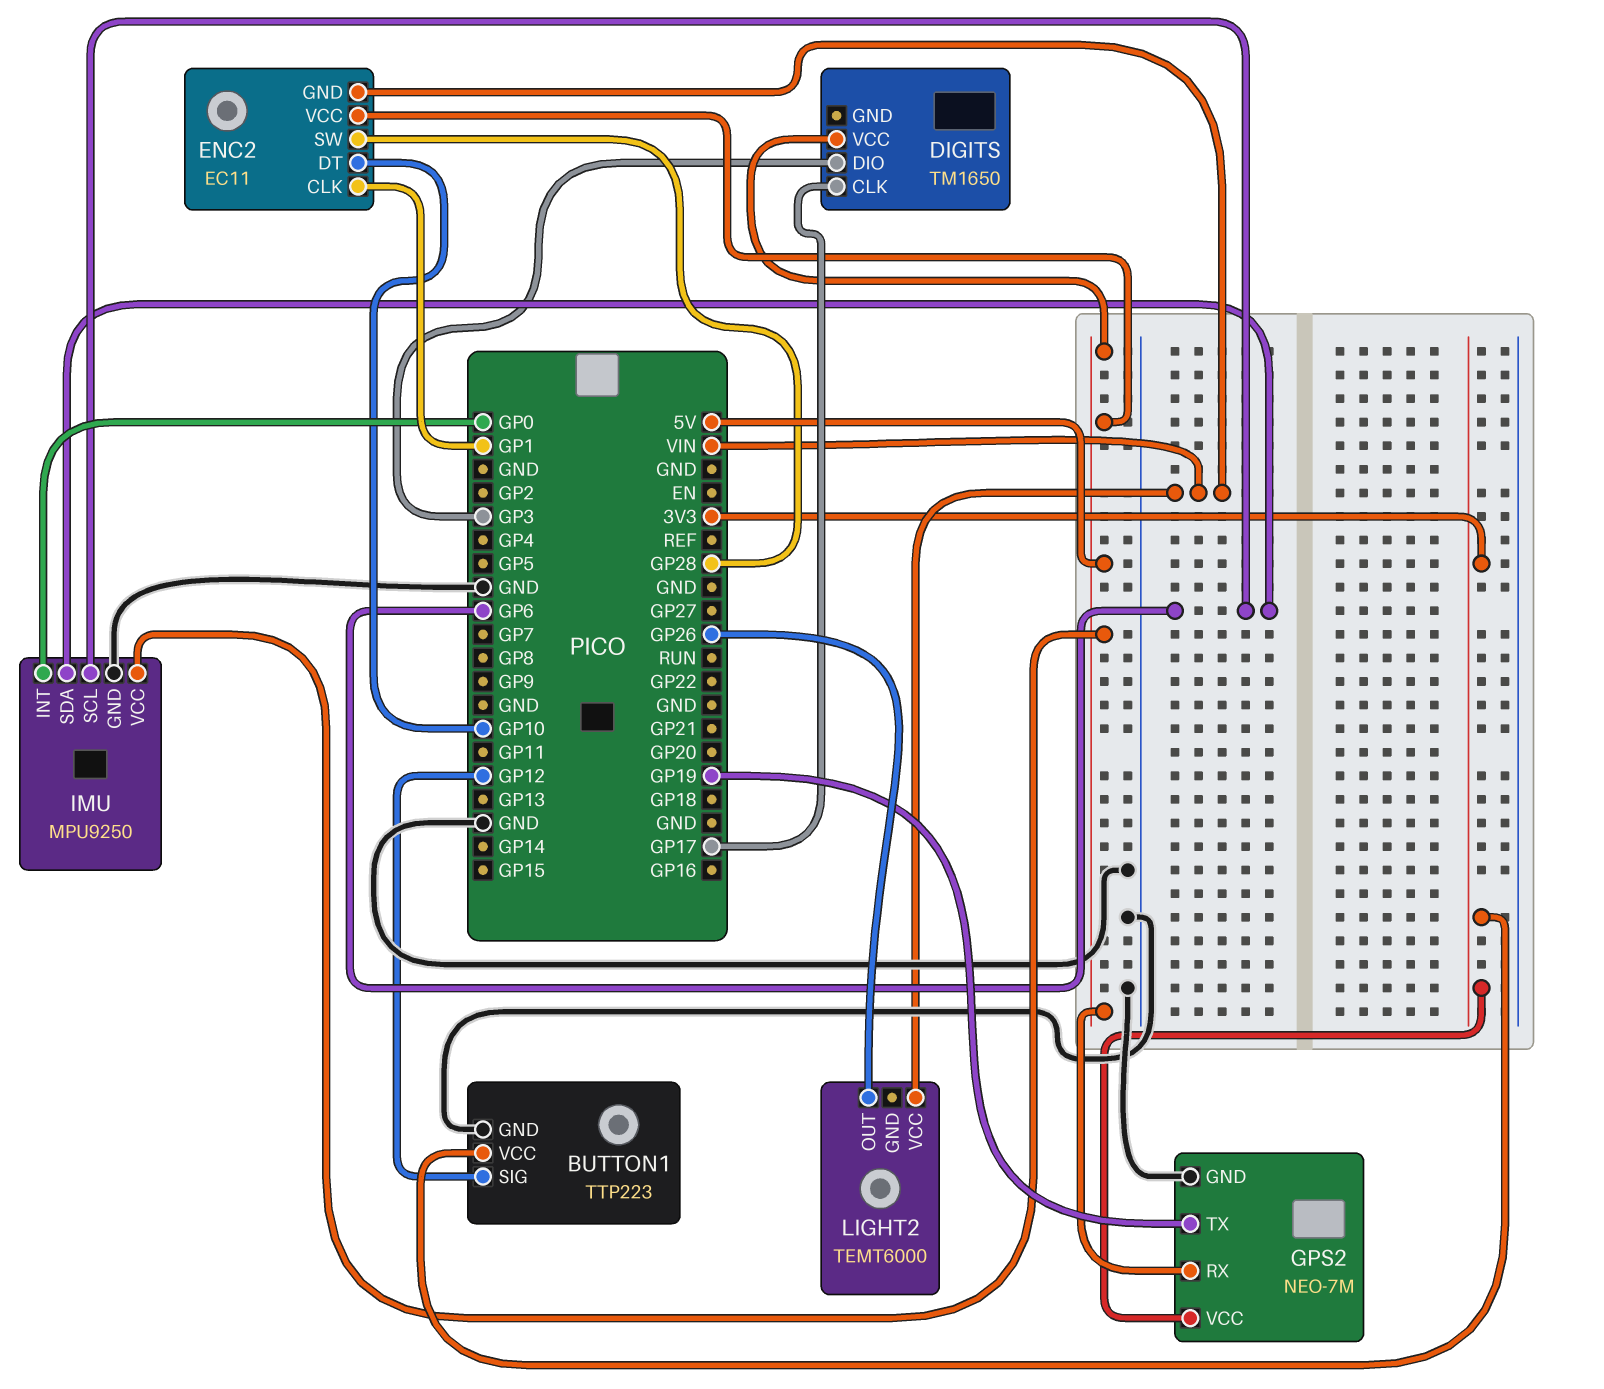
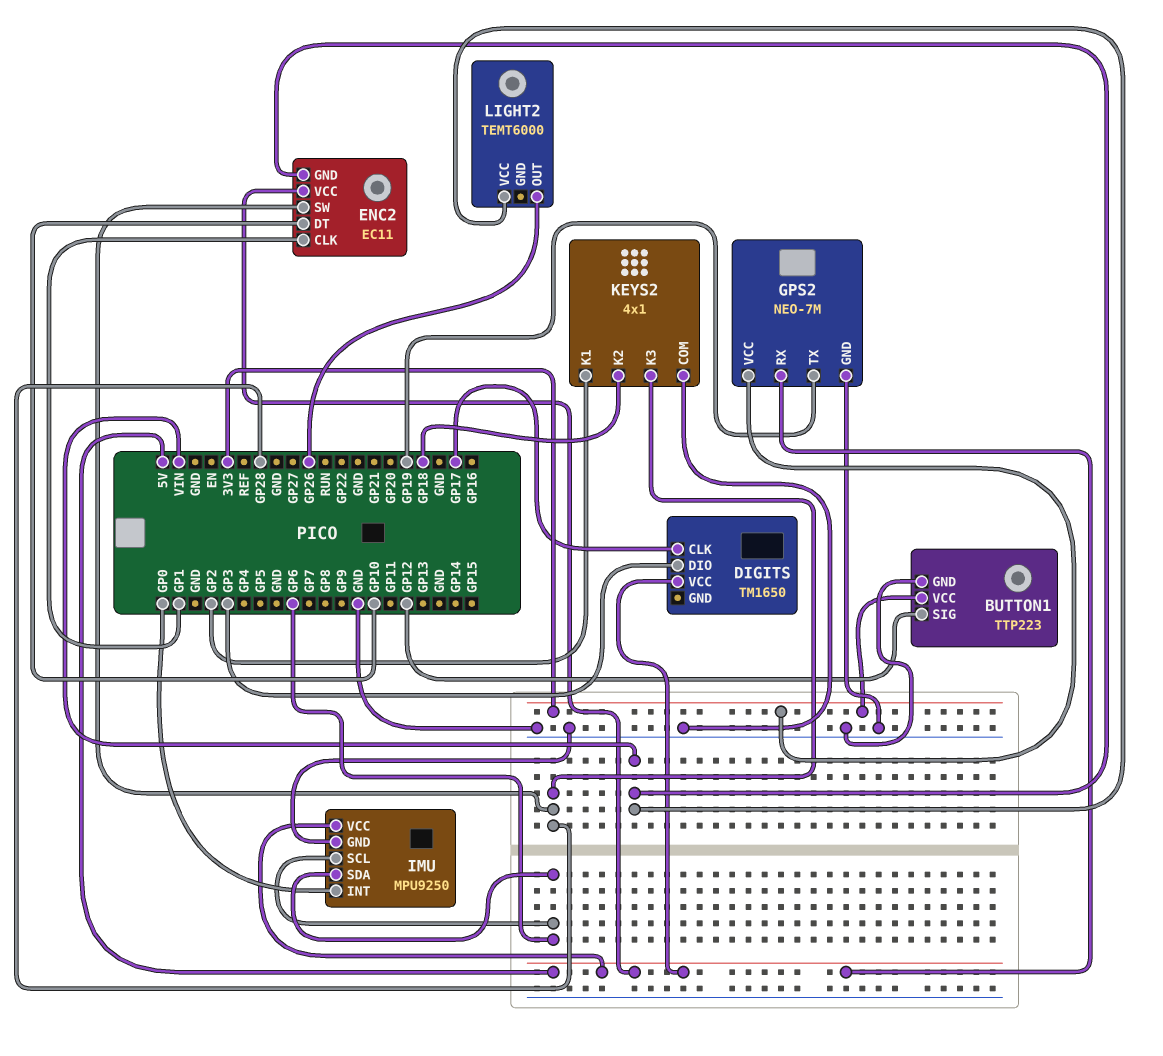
KEYS2: none -> 4x1
KEYS2 pin COM: none -> GND
KEYS2 pin K1: none -> GP2
KEYS2 pin K2: none -> GP18
KEYS2 pin K3: none -> GP28

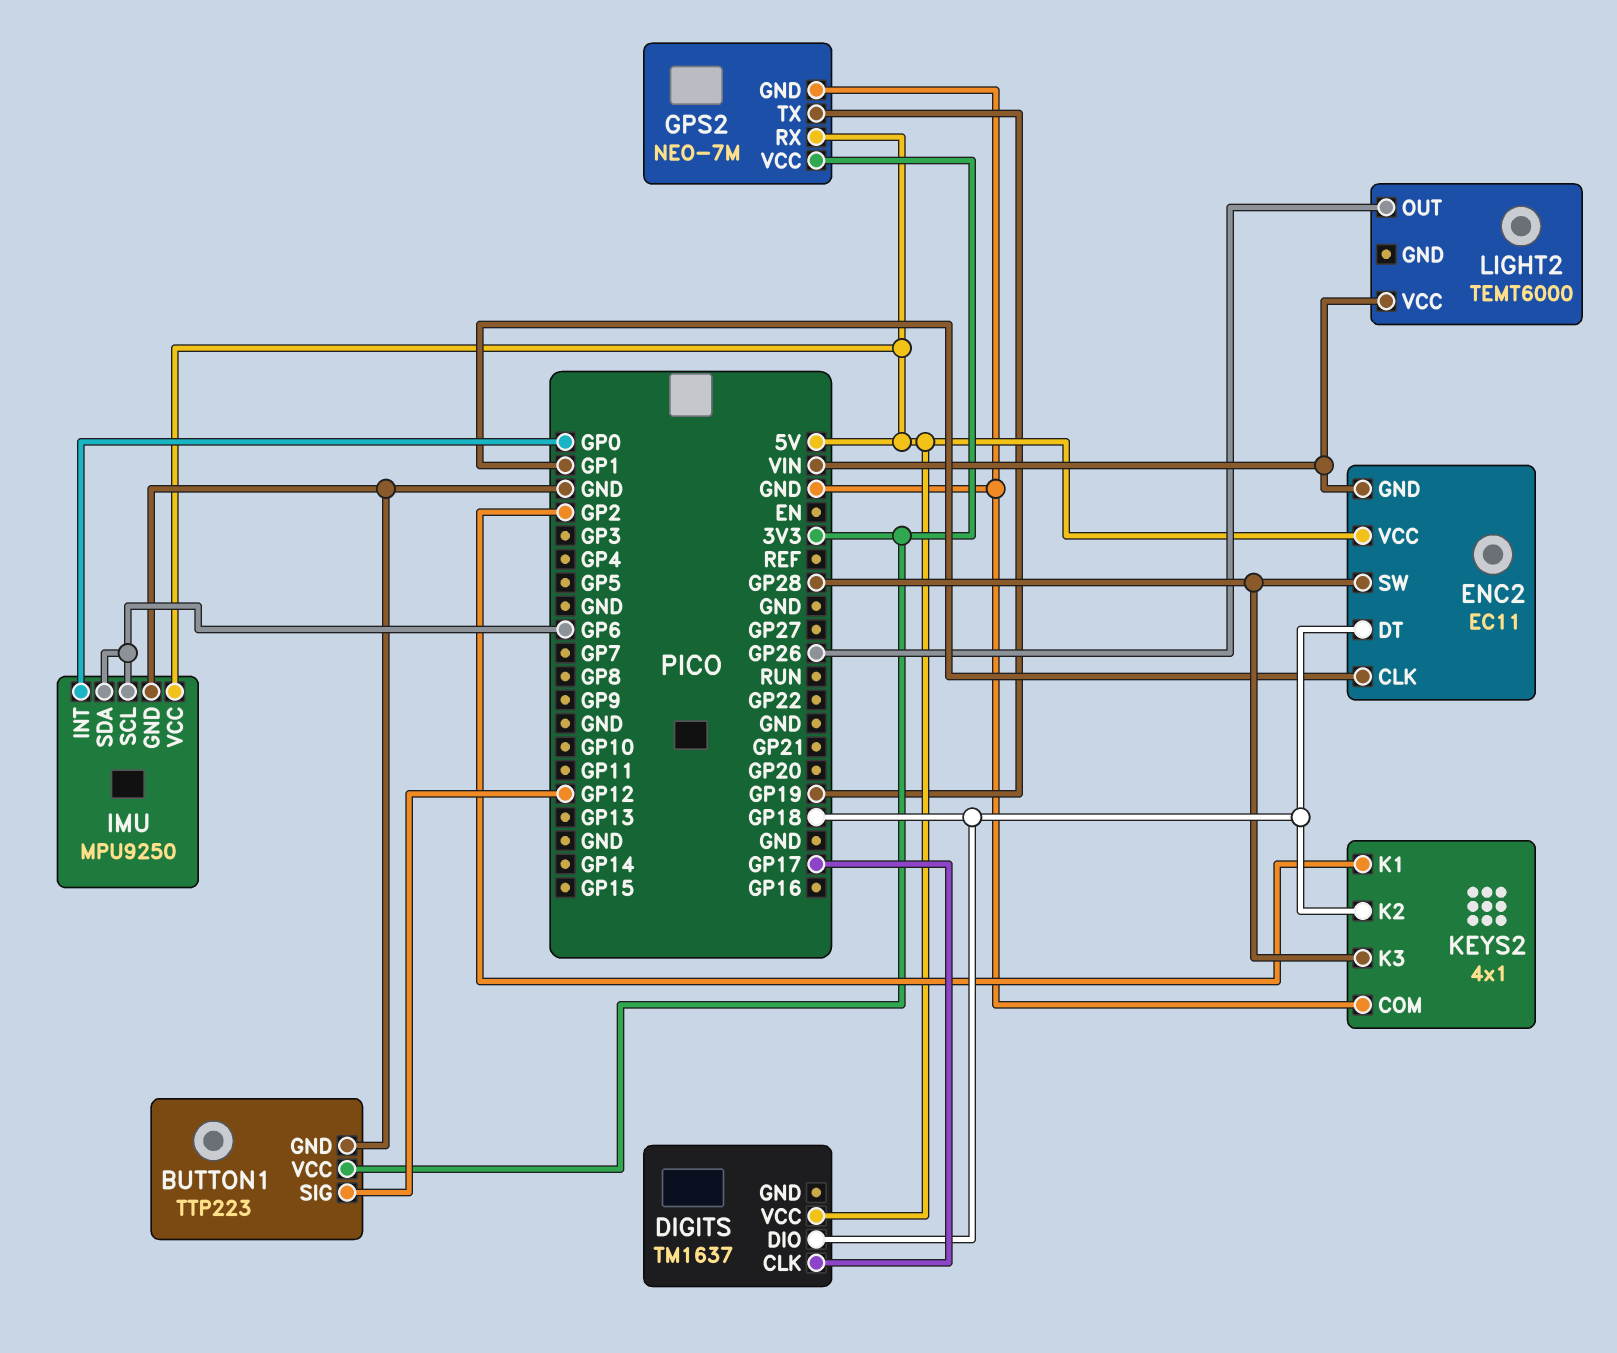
DIGITS: TM1650 -> TM1637
DIGITS pin DIO: GP3 -> GP18
ENC2 pin DT: GP10 -> GP18

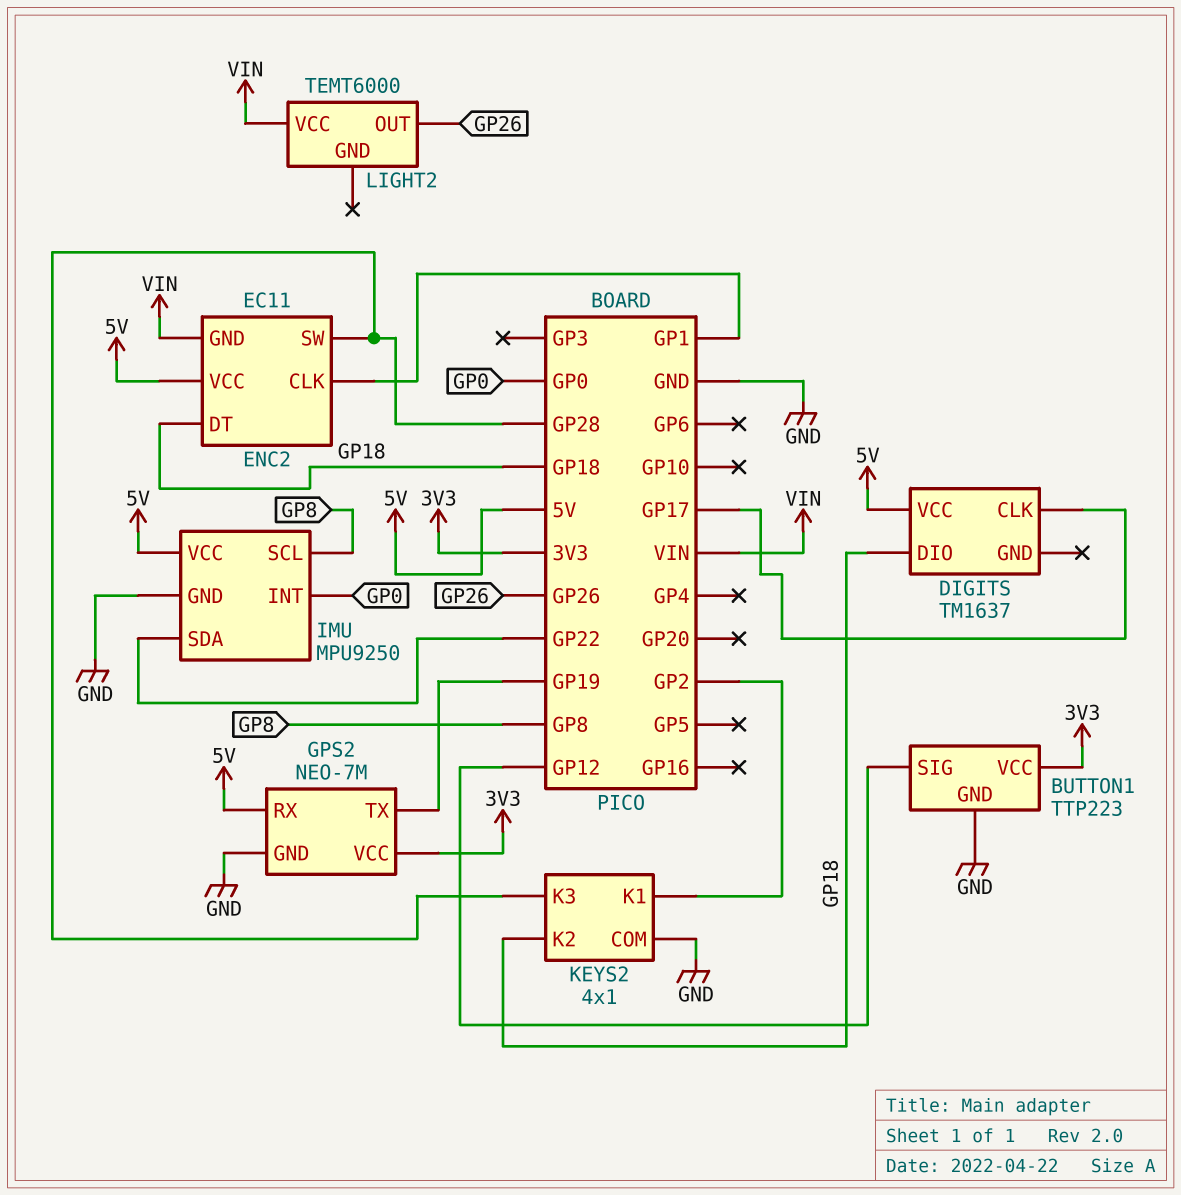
IMU pin SCL: GP6 -> GP8
IMU pin SDA: GP6 -> GP22

